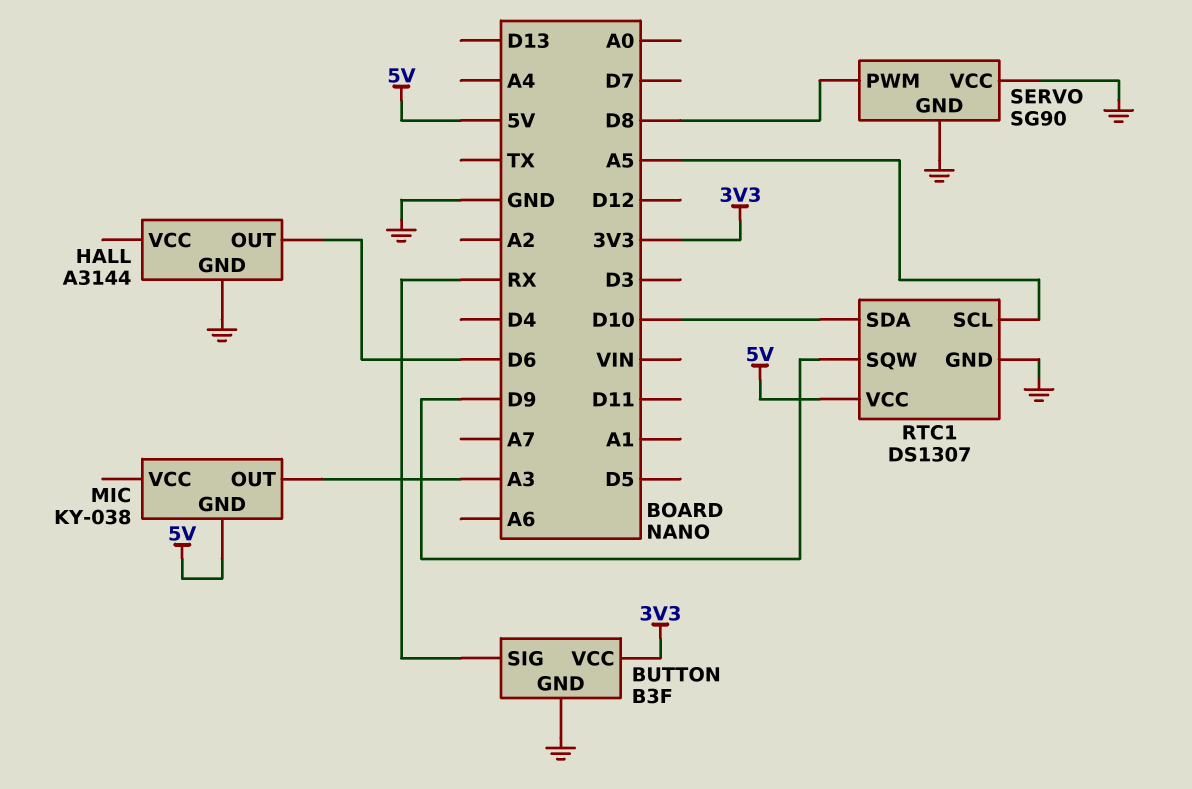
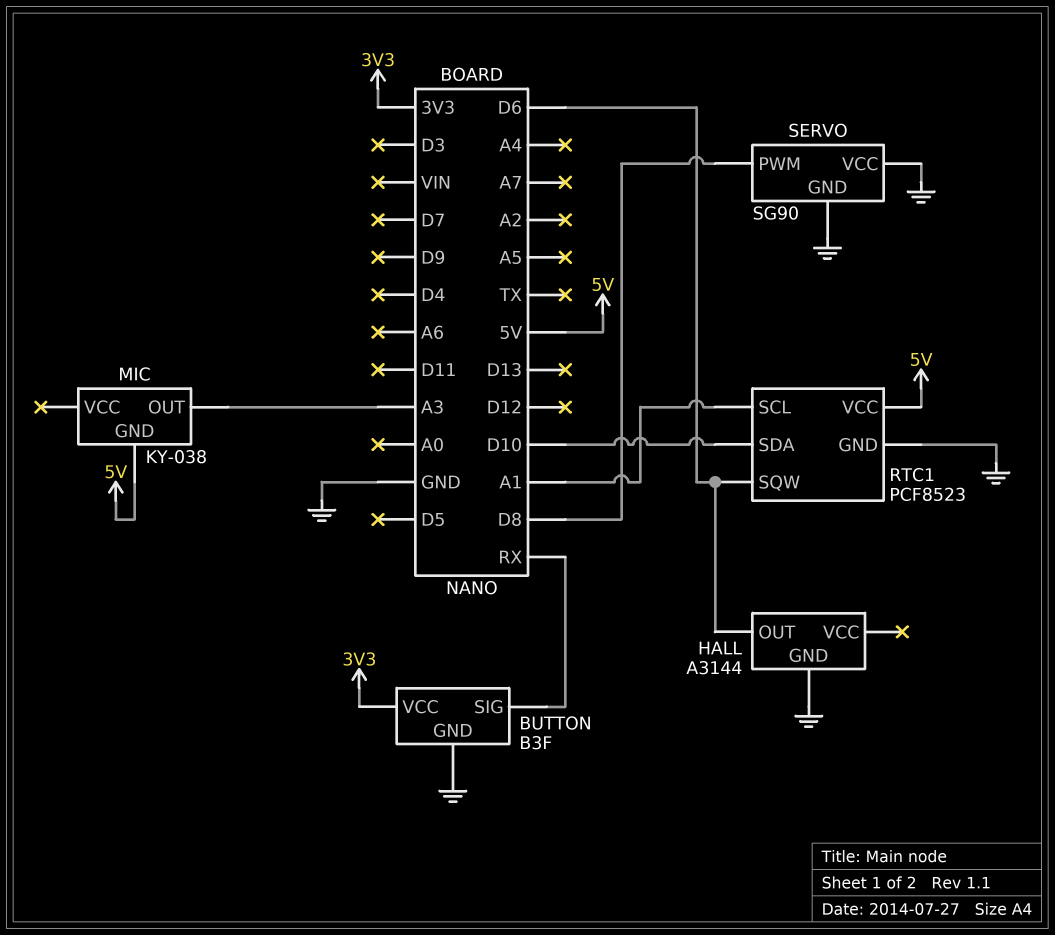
RTC1: DS1307 -> PCF8523
RTC1 pin SCL: A5 -> A1
RTC1 pin SQW: D9 -> D6

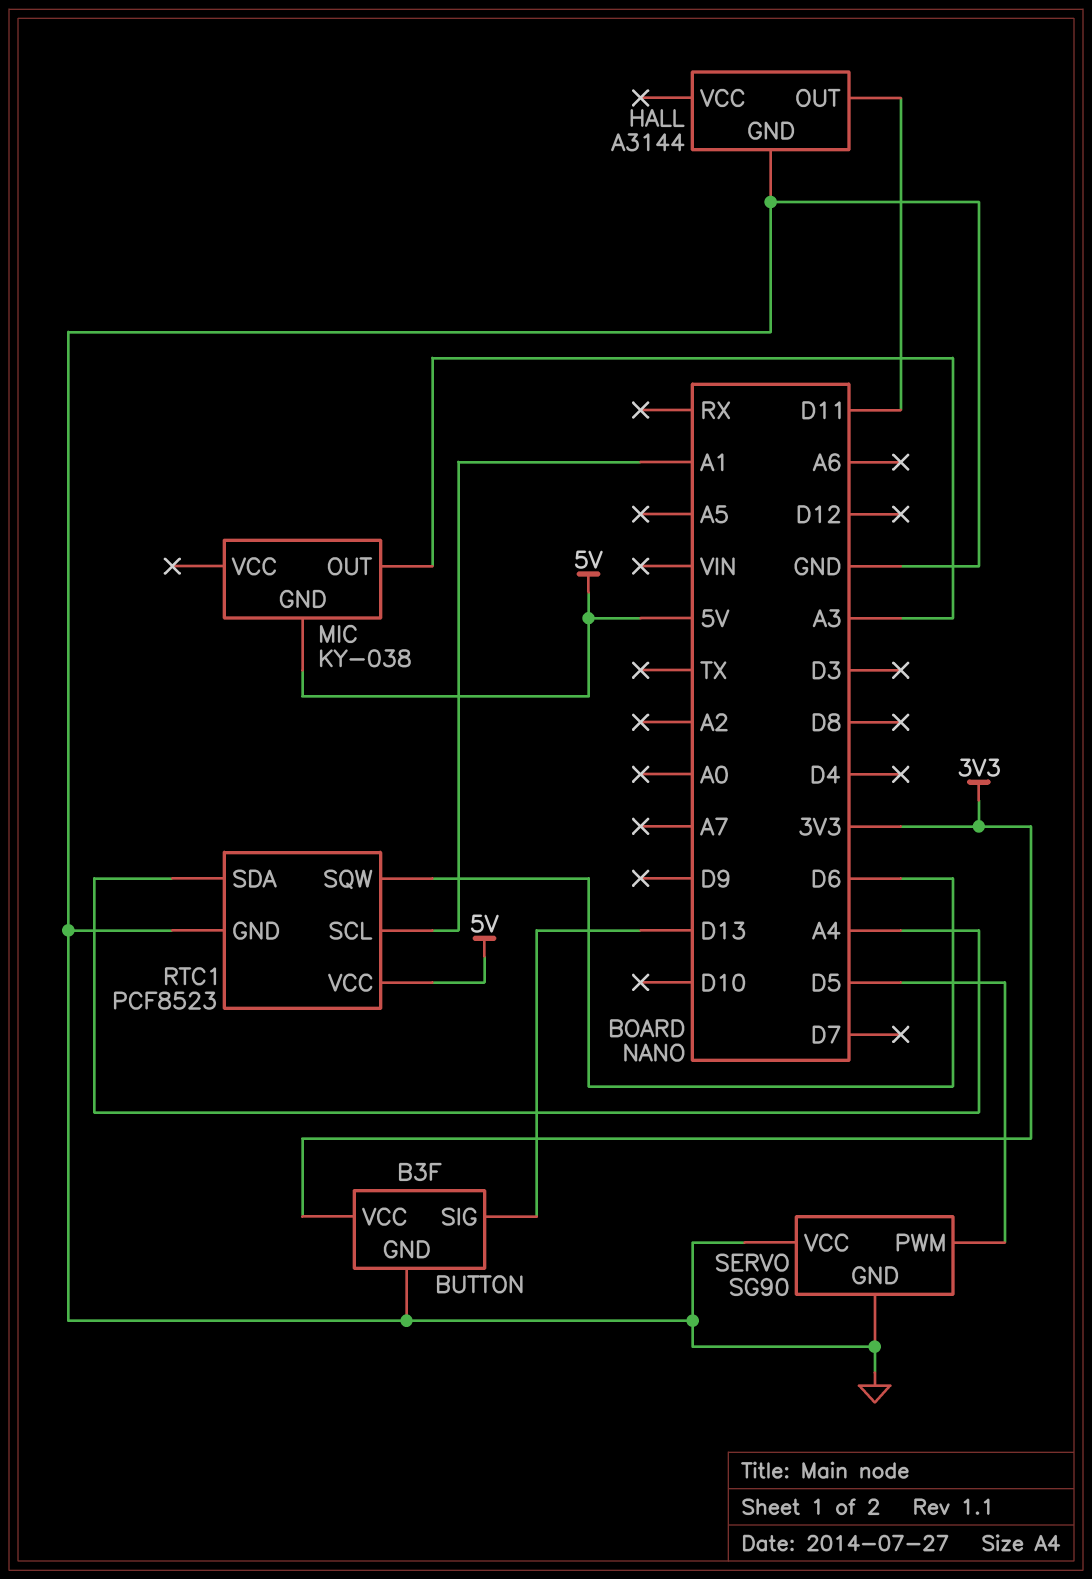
BUTTON pin SIG: RX -> D13
HALL pin OUT: D6 -> D11
RTC1 pin SDA: D10 -> A4
SERVO pin PWM: D8 -> D5

